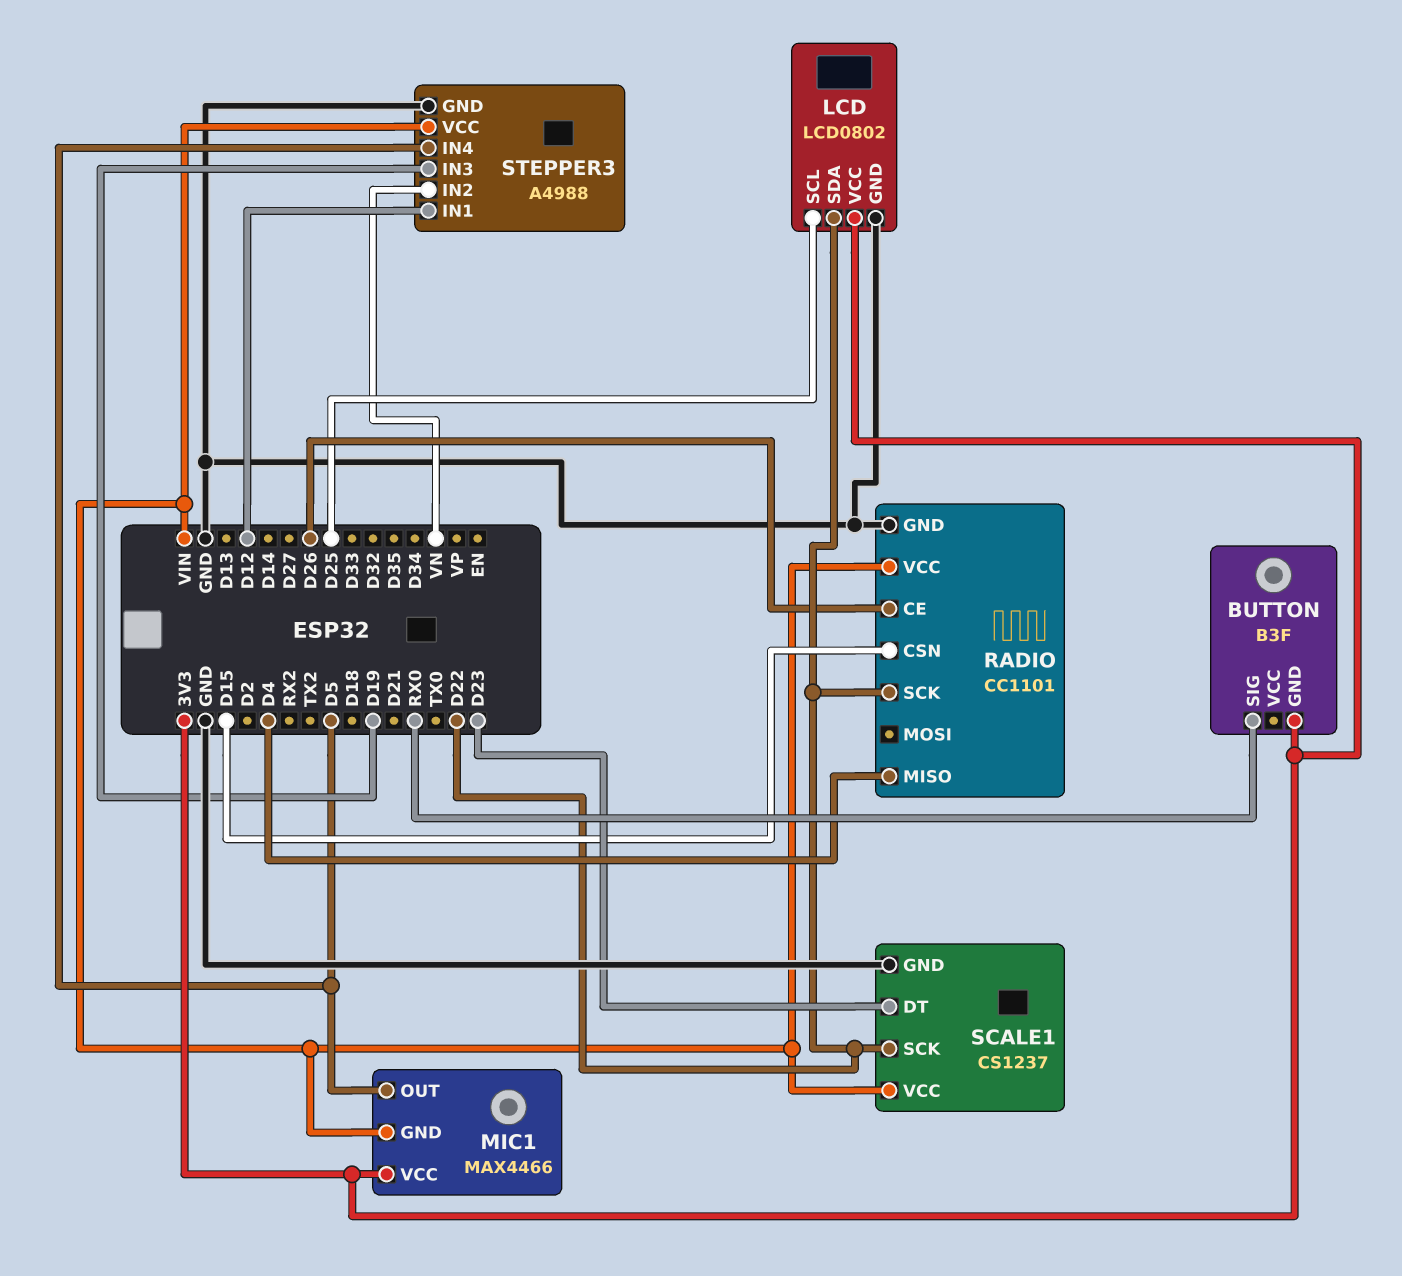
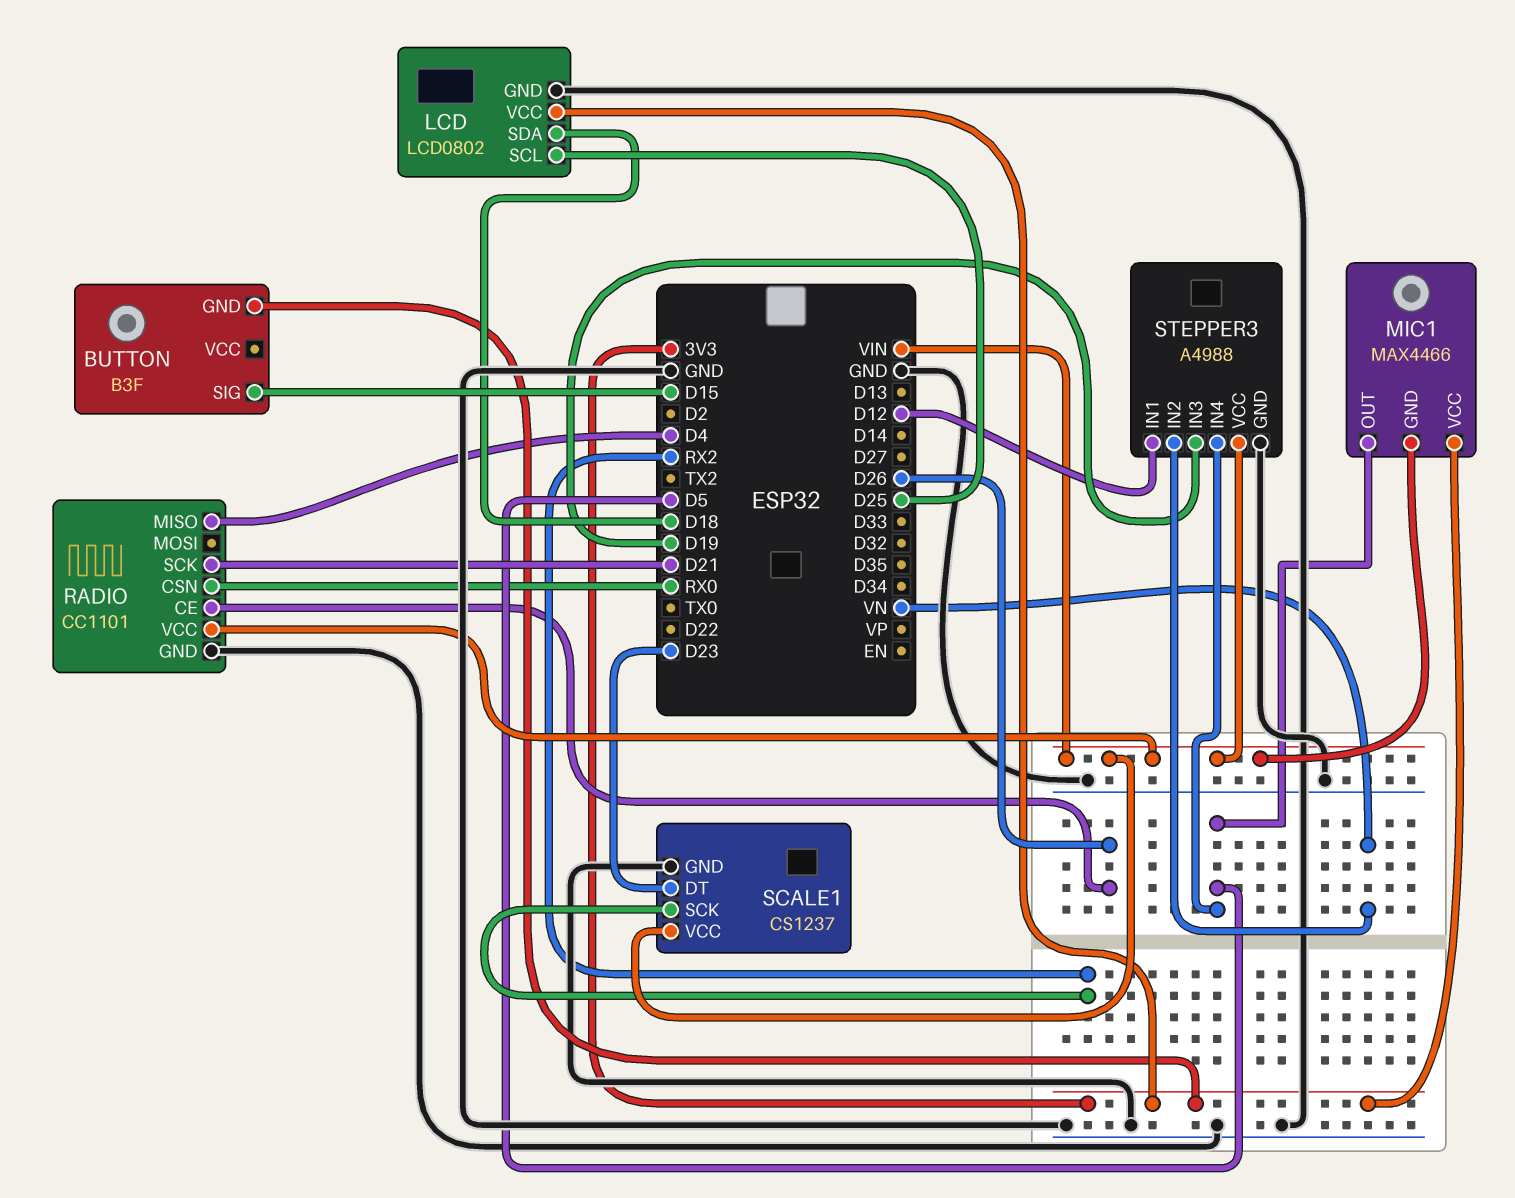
BUTTON pin SIG: RX0 -> D15
LCD pin SDA: D22 -> D18
RADIO pin CSN: D15 -> RX0
RADIO pin SCK: D22 -> D21
SCALE1 pin SCK: D22 -> RX2

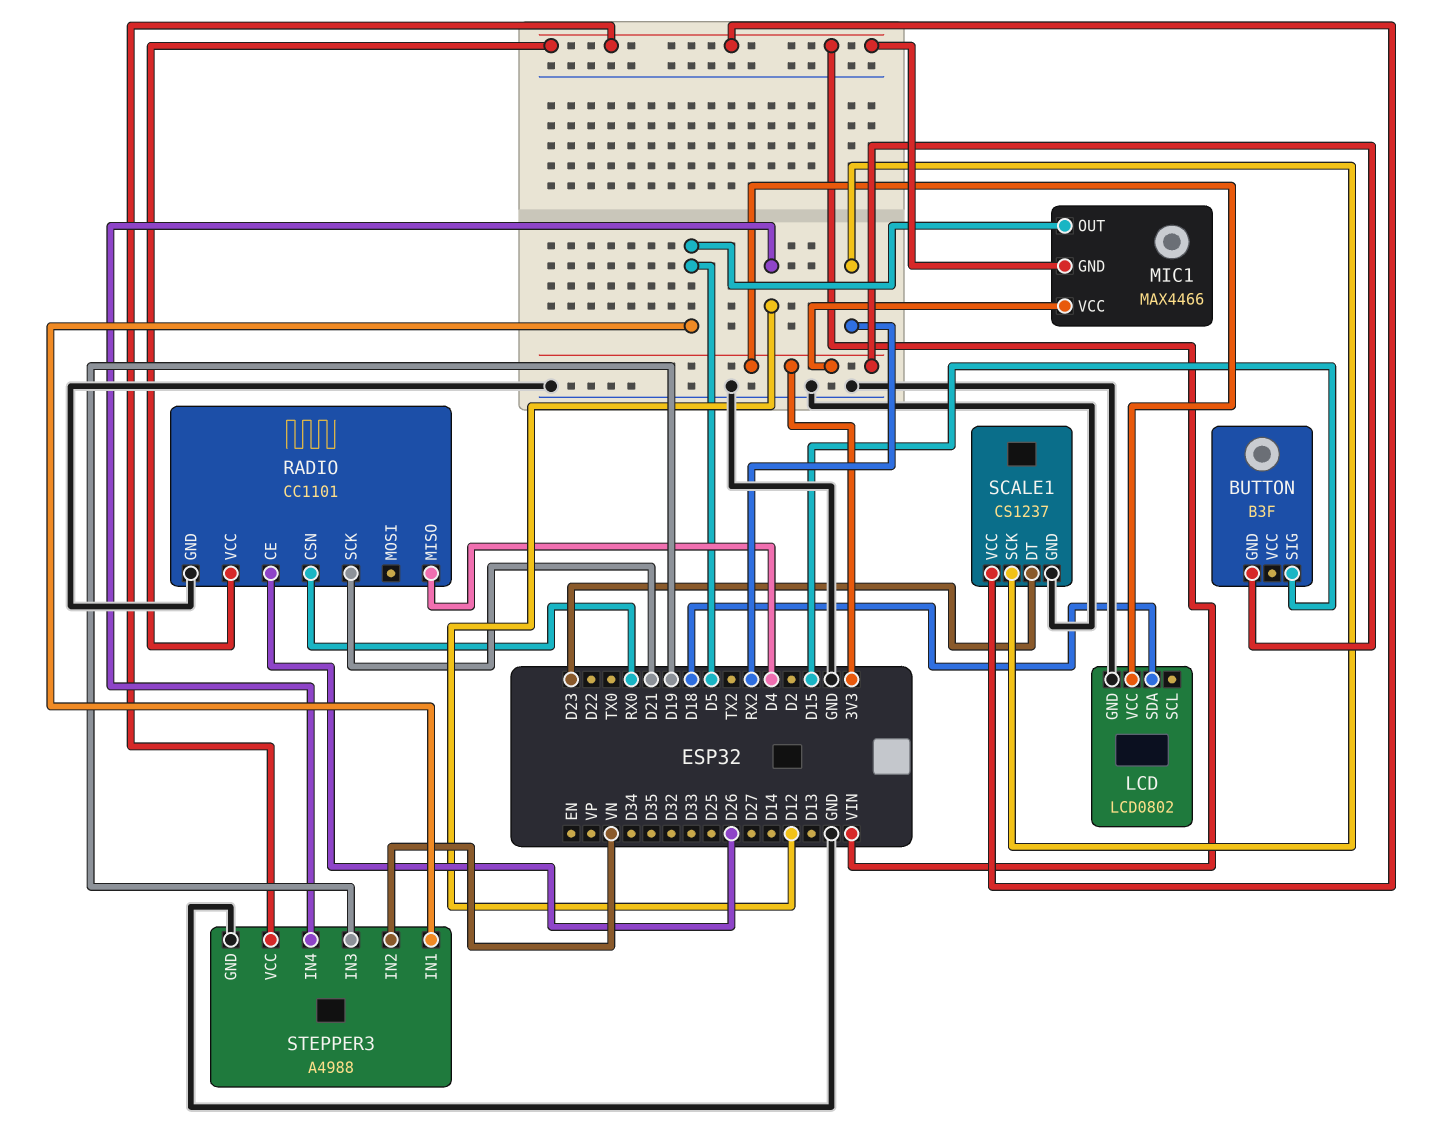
LCD pin SCL: D25 -> none
STEPPER3 pin IN1: D12 -> D5
STEPPER3 pin IN4: D5 -> D12

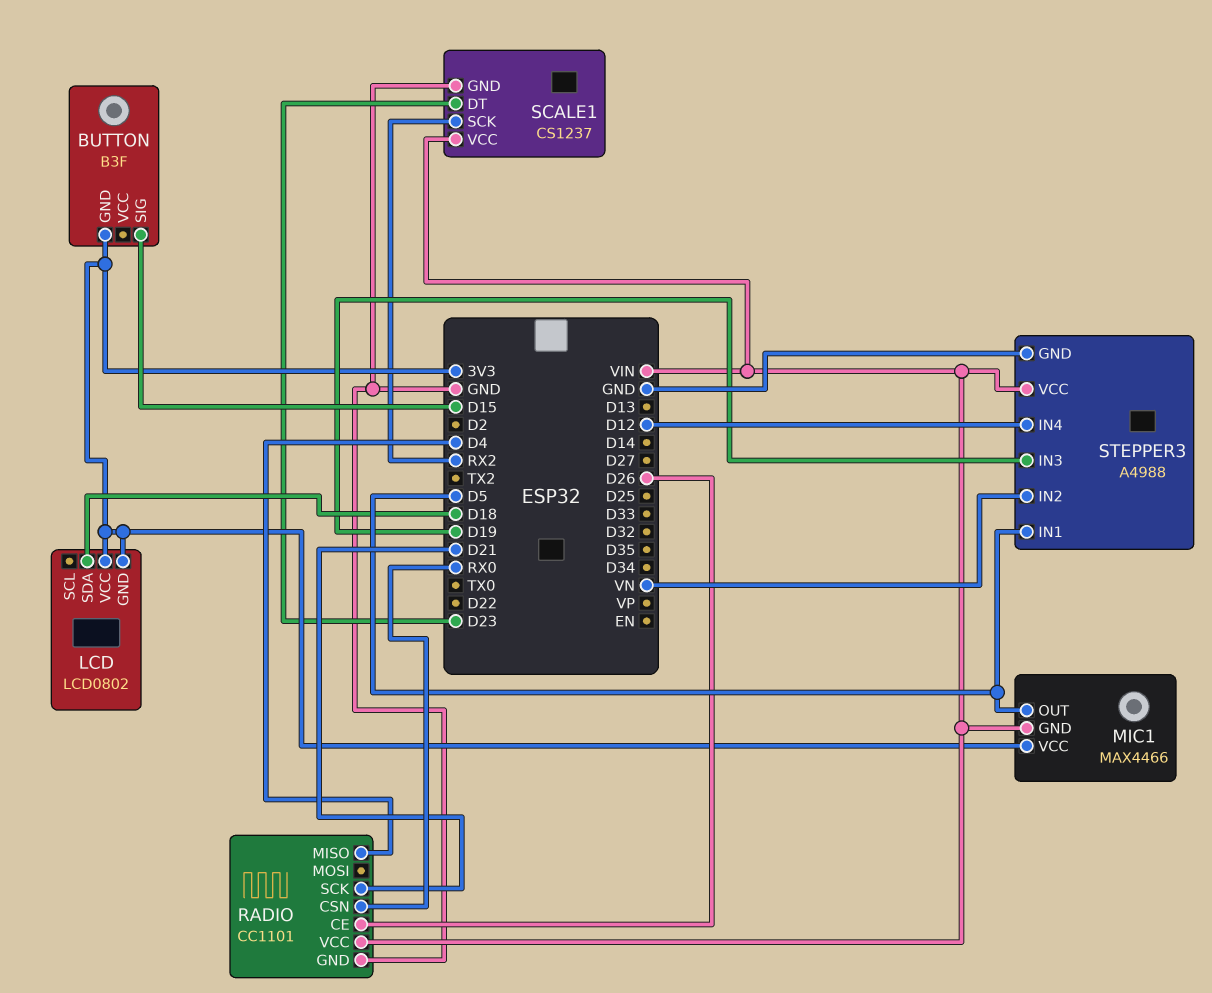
LCD pin GND: GND -> 3V3

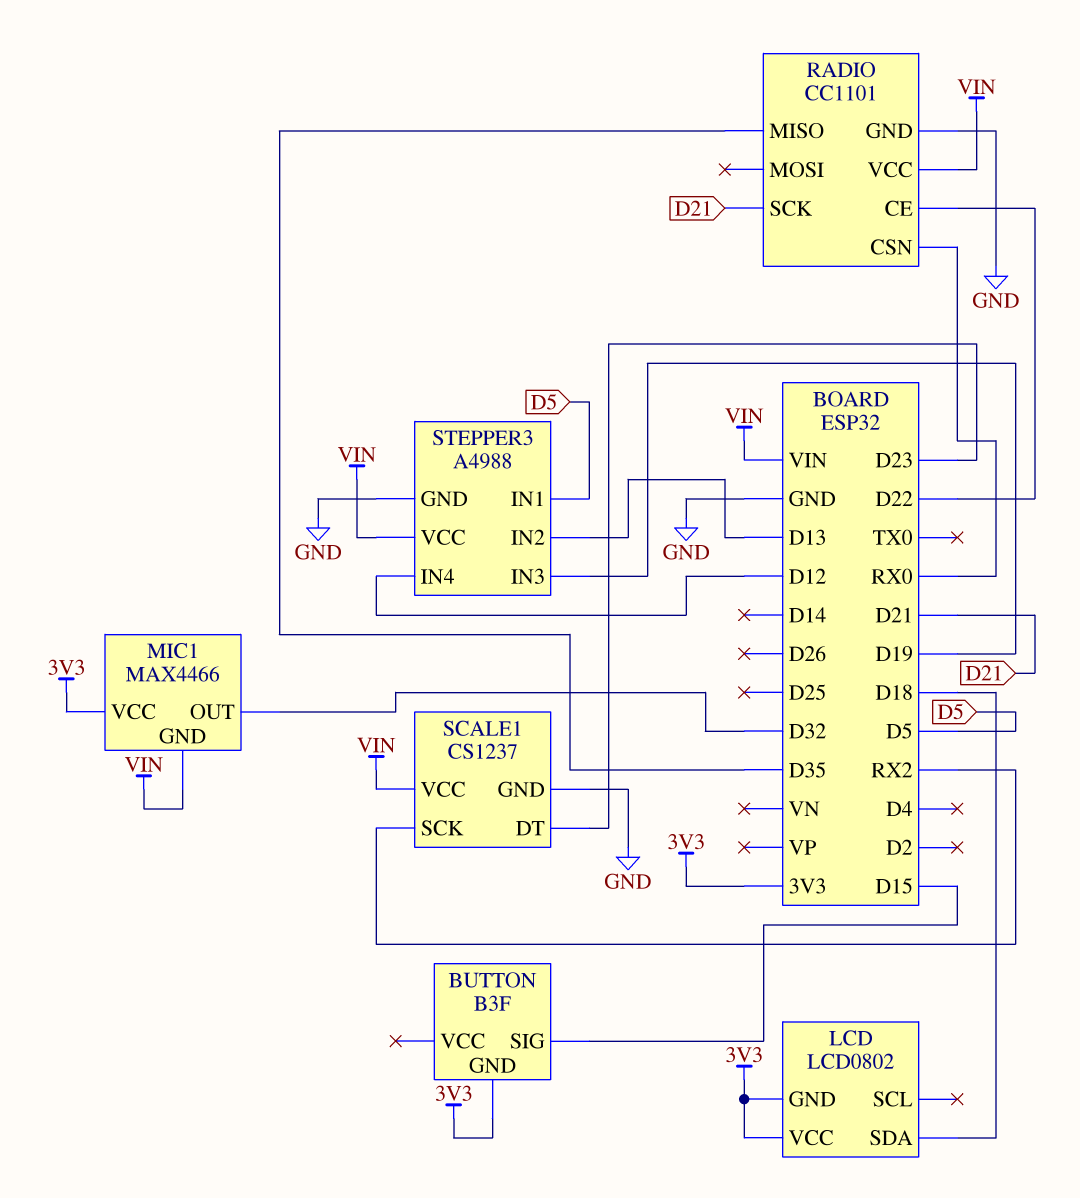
MIC1 pin OUT: D5 -> D32
RADIO pin CE: D26 -> D22
RADIO pin MISO: D4 -> D35
STEPPER3 pin IN2: VN -> D13

